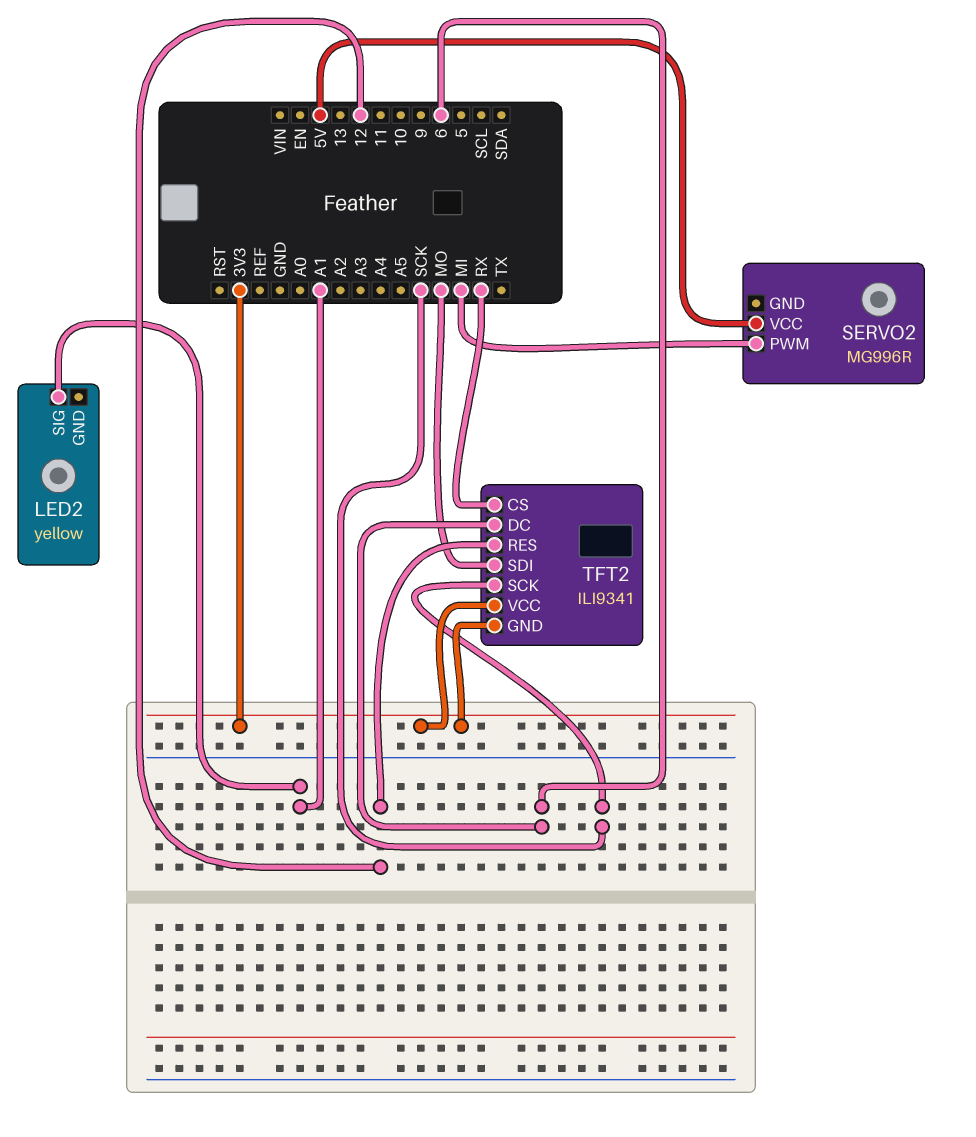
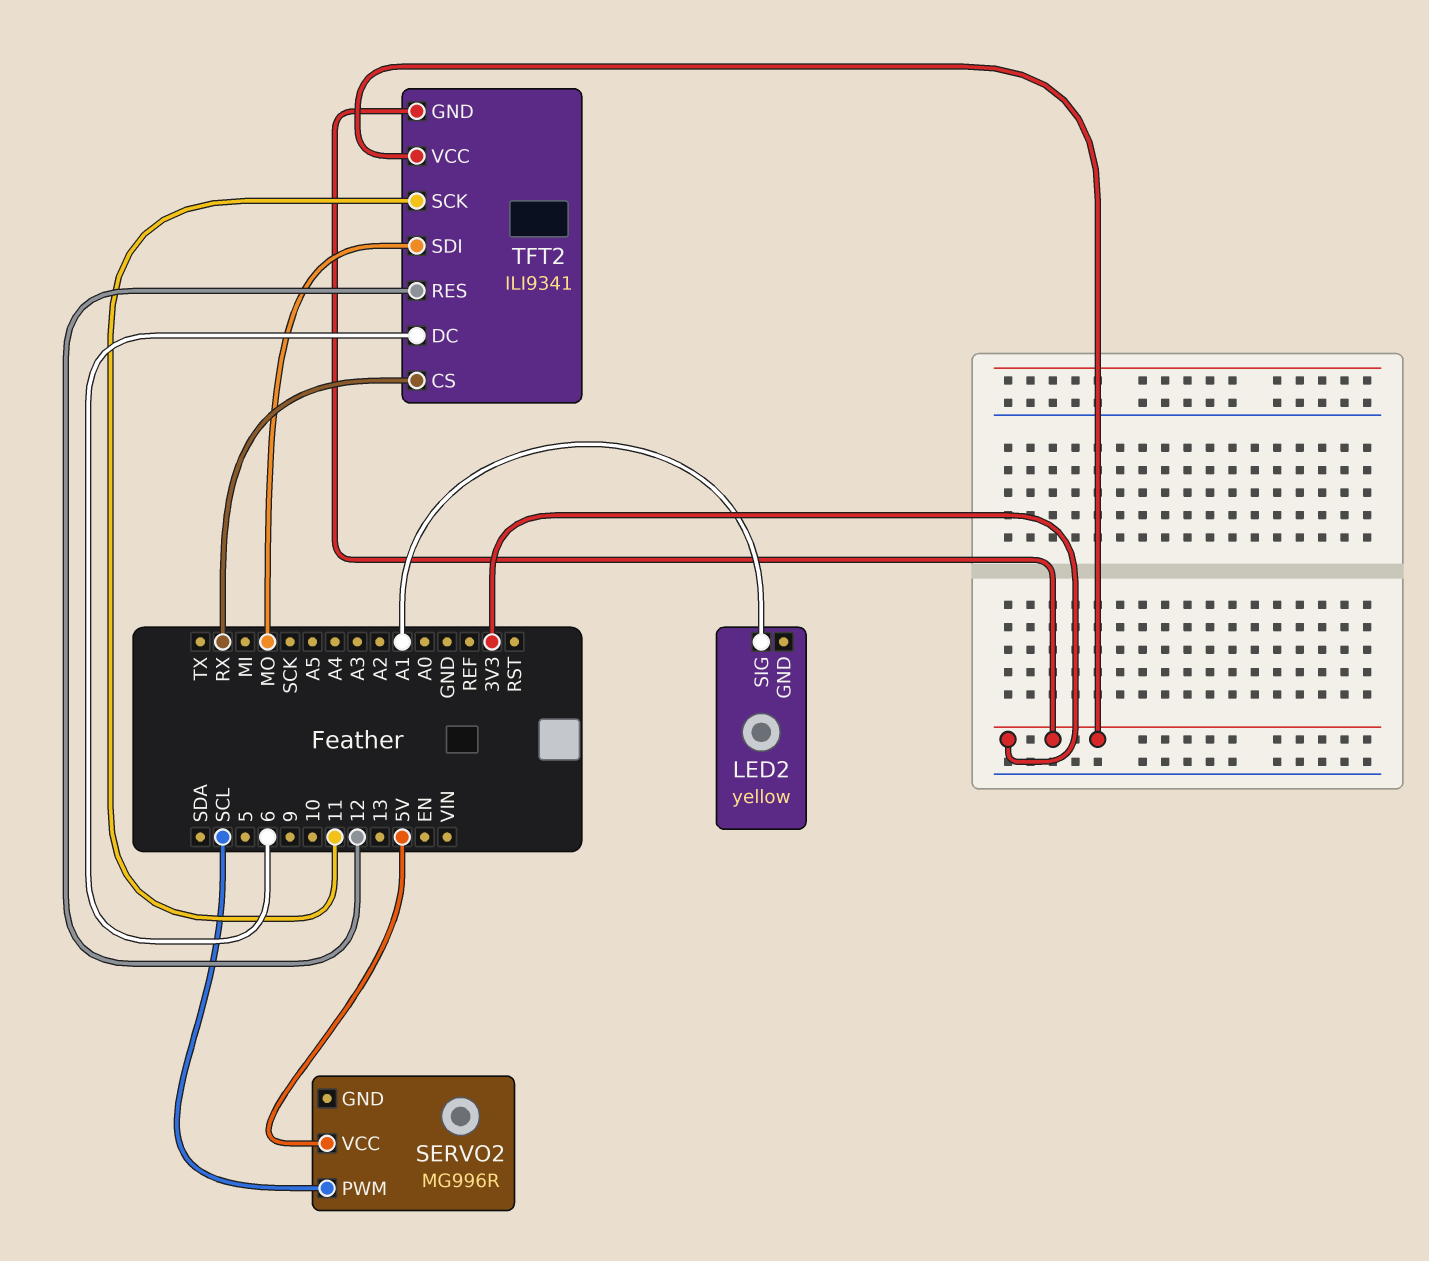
SERVO2 pin PWM: MI -> SCL
TFT2 pin SCK: SCK -> 11

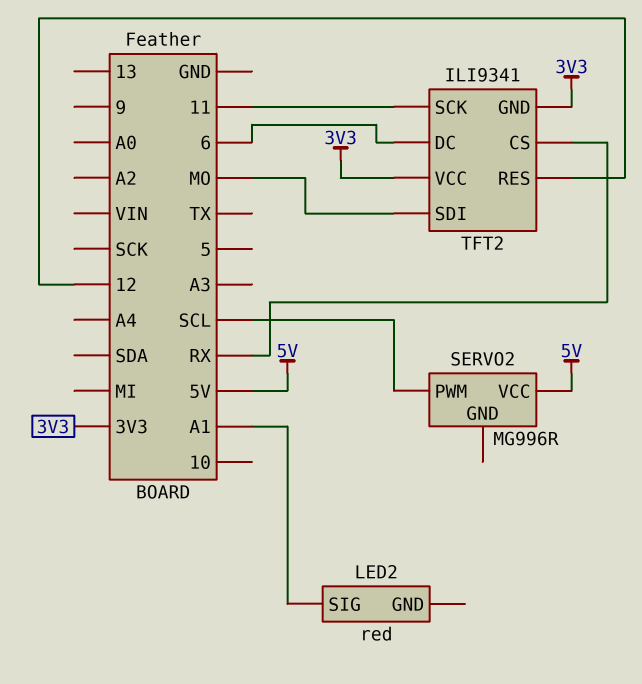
LED2: yellow -> red

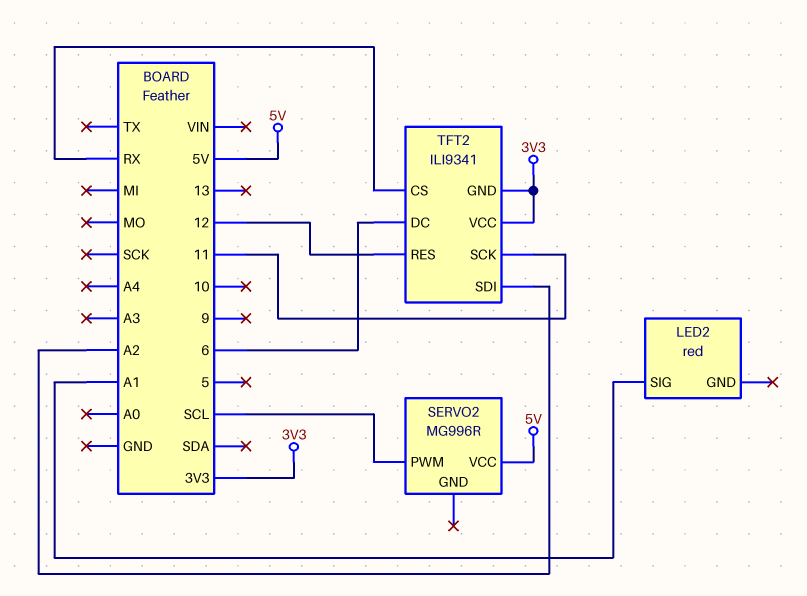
TFT2 pin SDI: MO -> A2

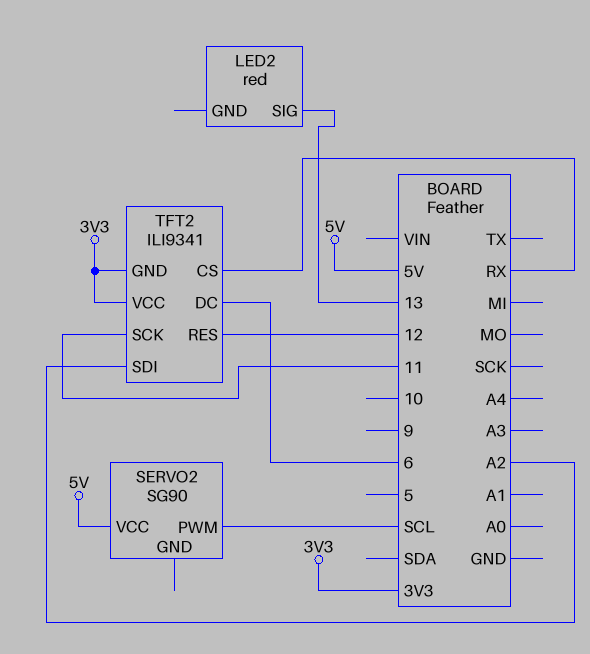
LED2 pin SIG: A1 -> 13
SERVO2: MG996R -> SG90

